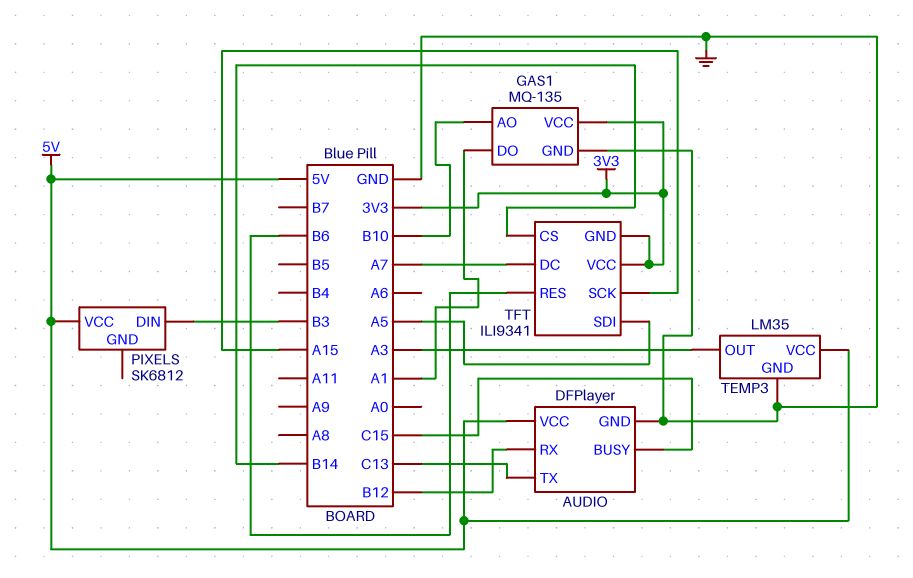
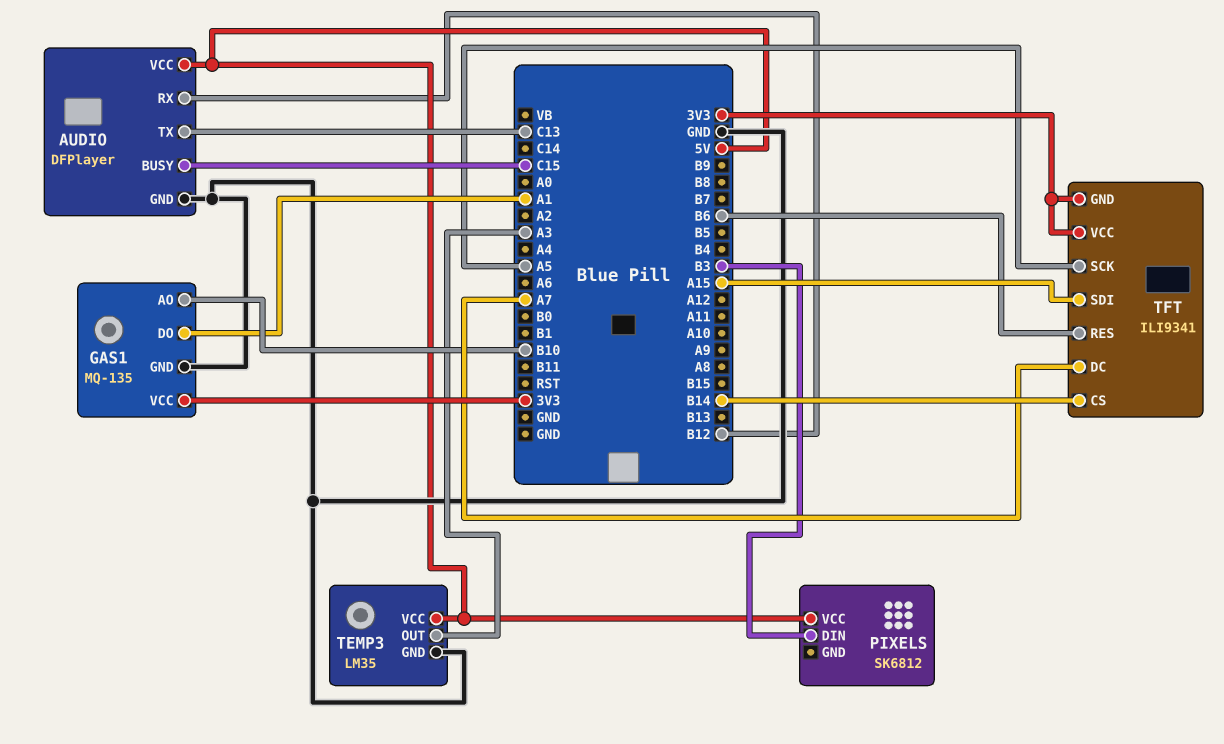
TFT pin SCK: A15 -> A5
TFT pin SDI: A5 -> A15

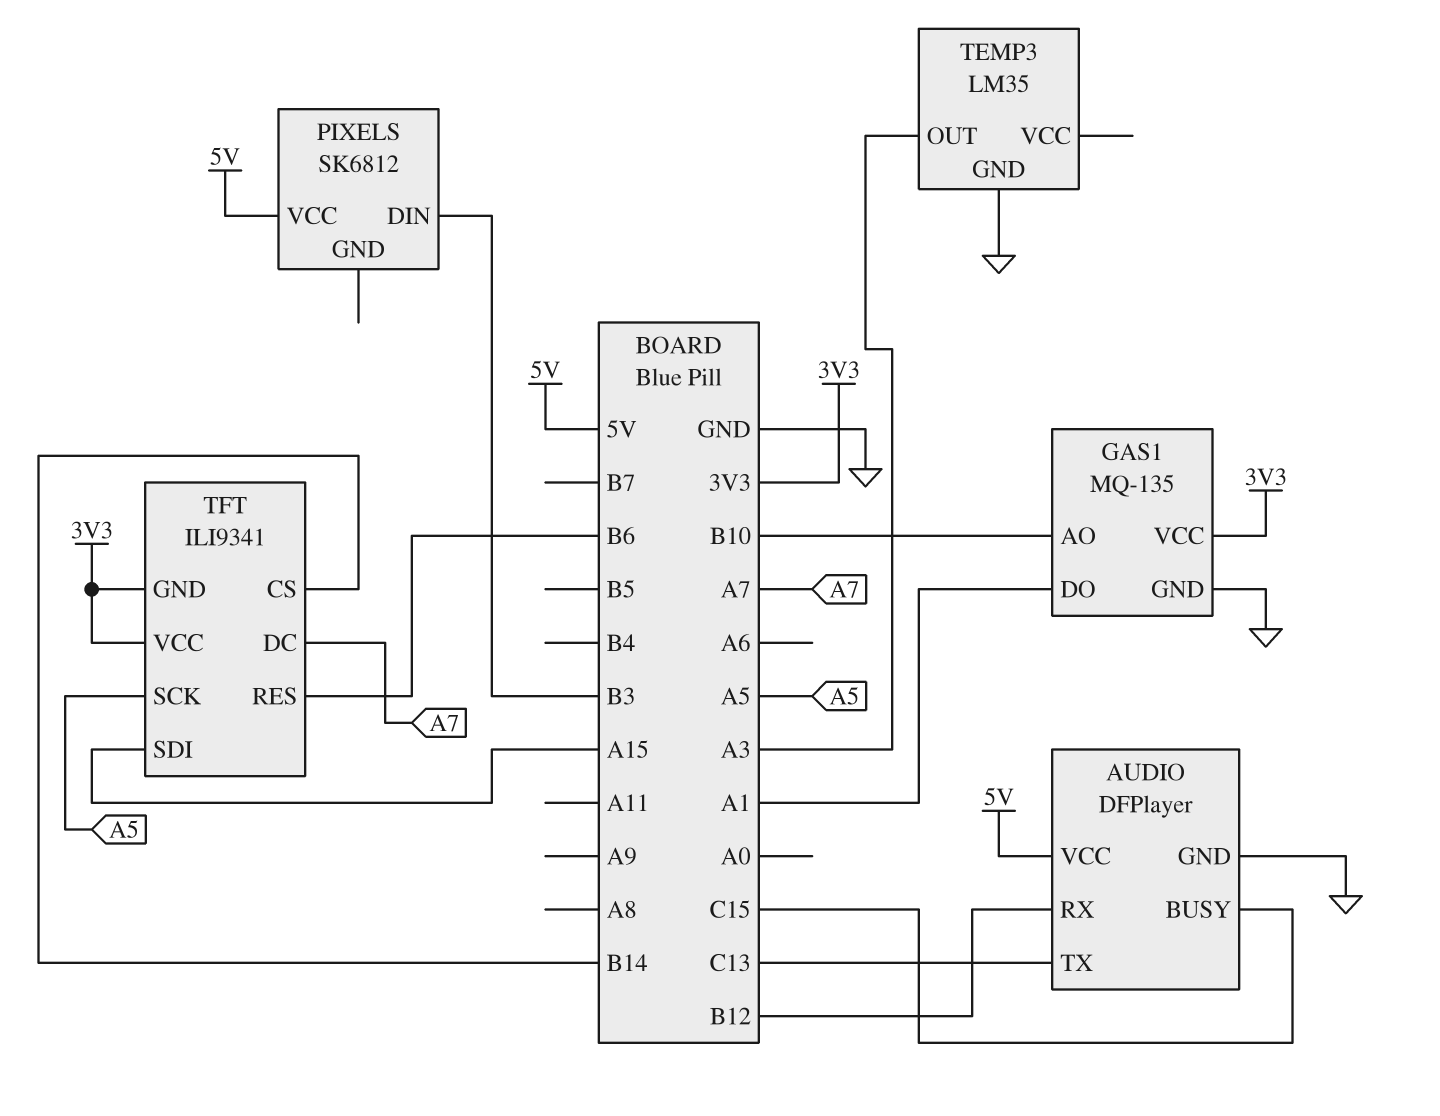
TEMP3 pin VCC: 5V -> none

